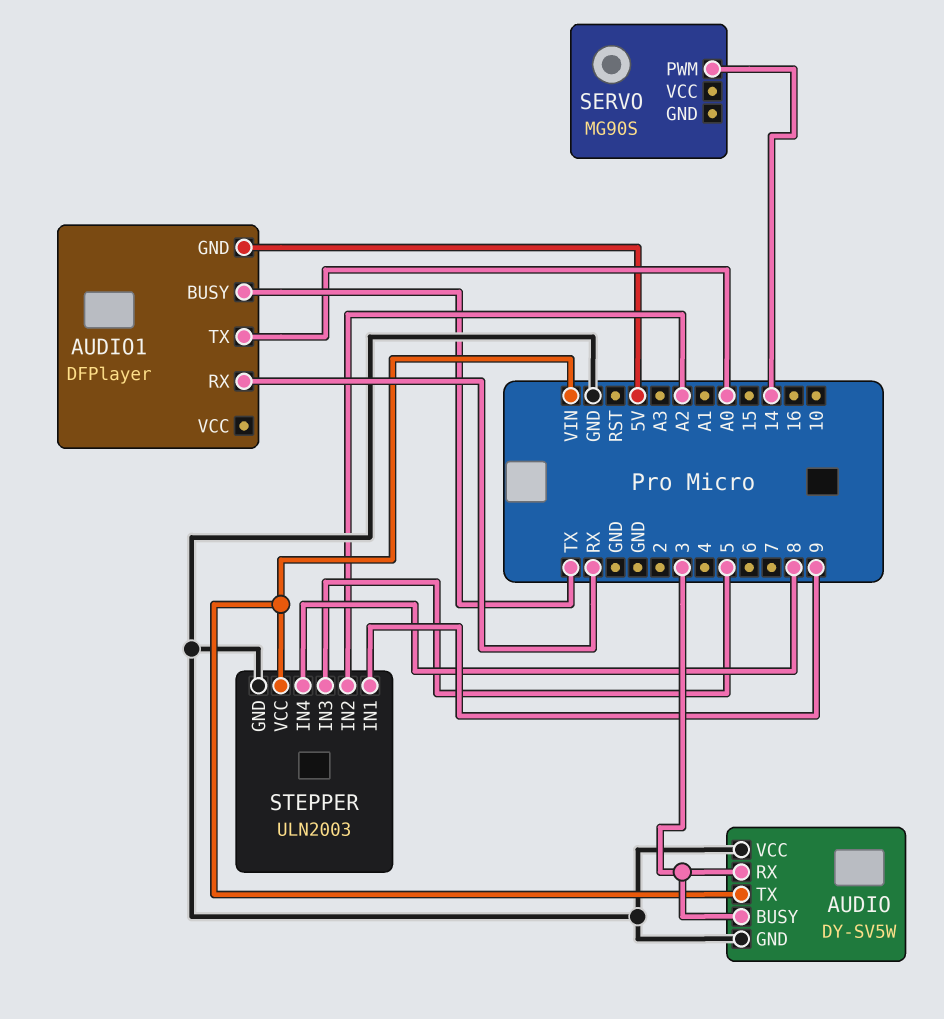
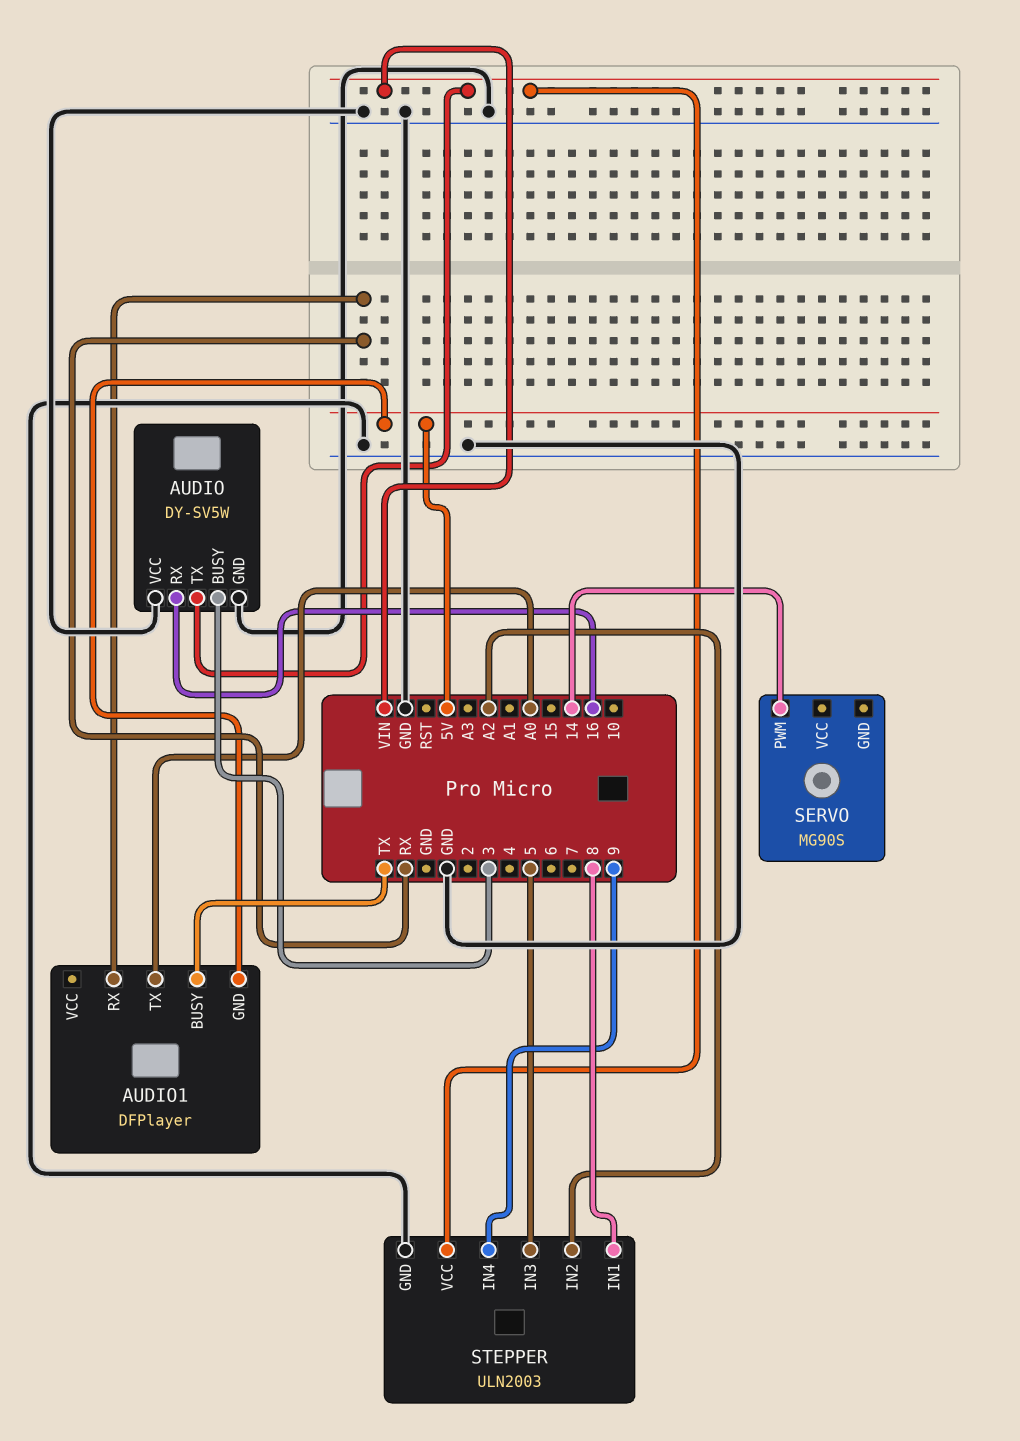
AUDIO pin RX: 3 -> 16
STEPPER pin IN1: 9 -> 8
STEPPER pin IN4: 8 -> 9

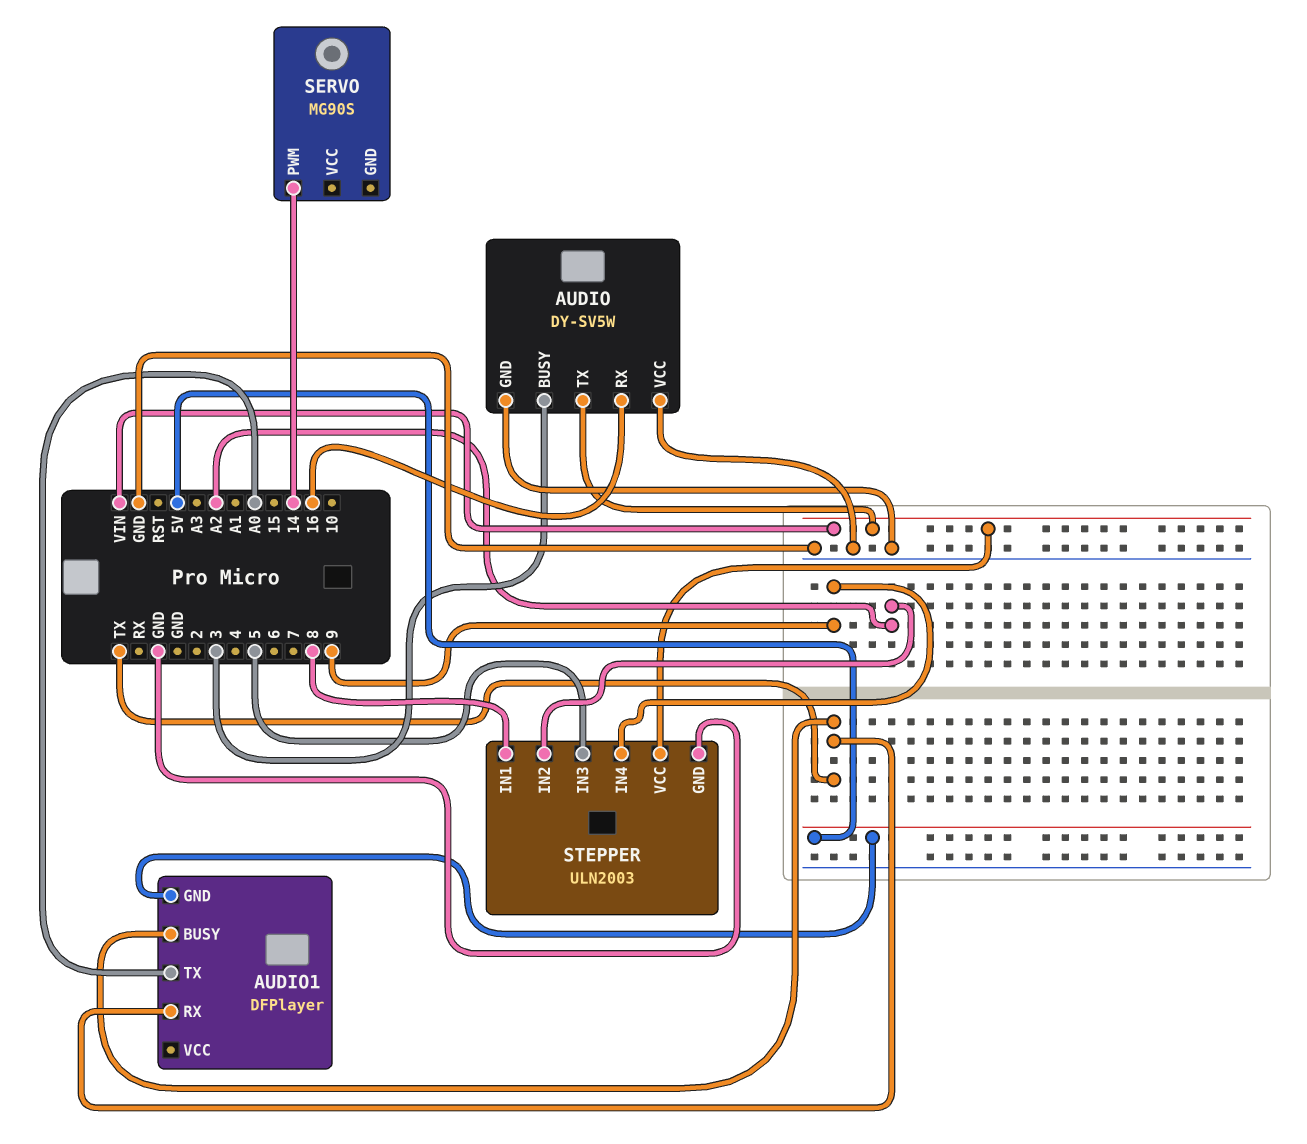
AUDIO1 pin RX: RX -> TX

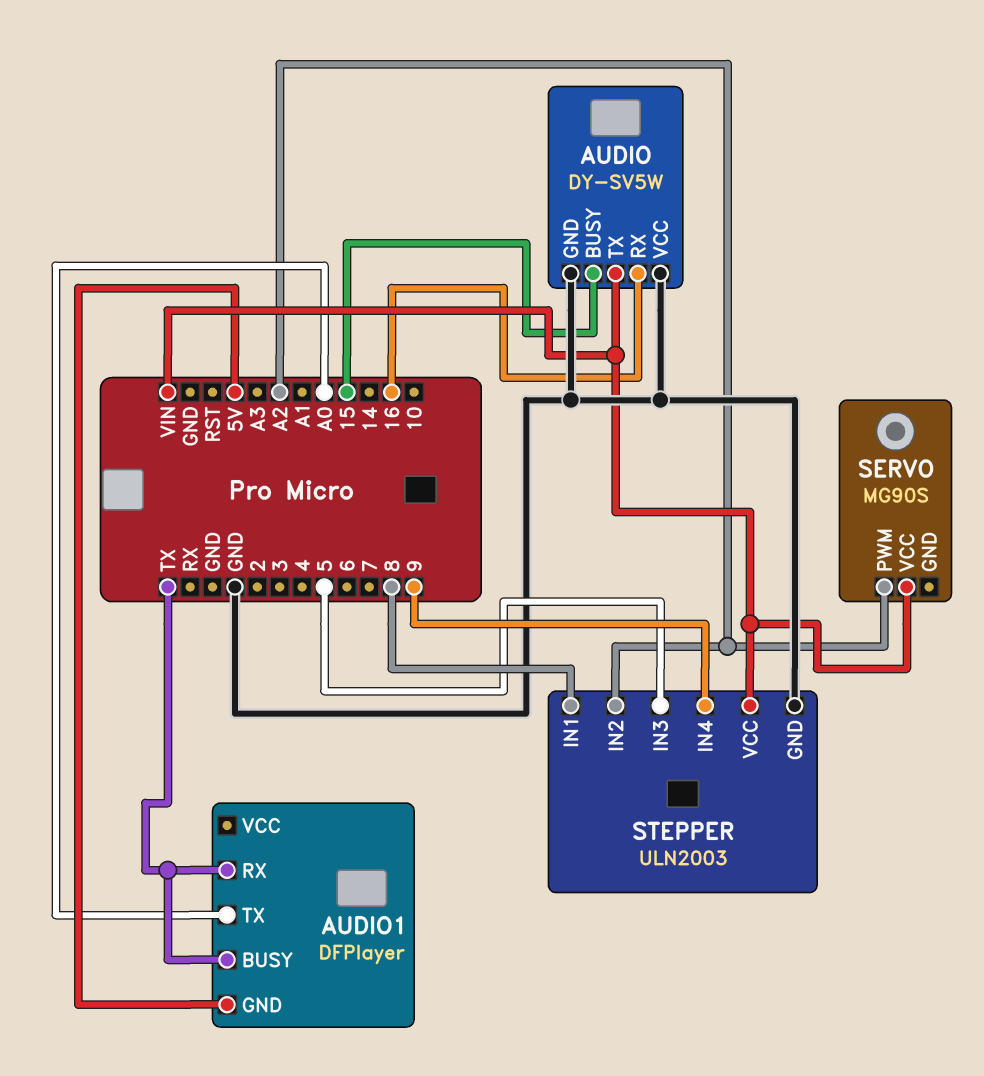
AUDIO pin BUSY: 3 -> 15
SERVO pin PWM: 14 -> A2
SERVO pin VCC: none -> VIN

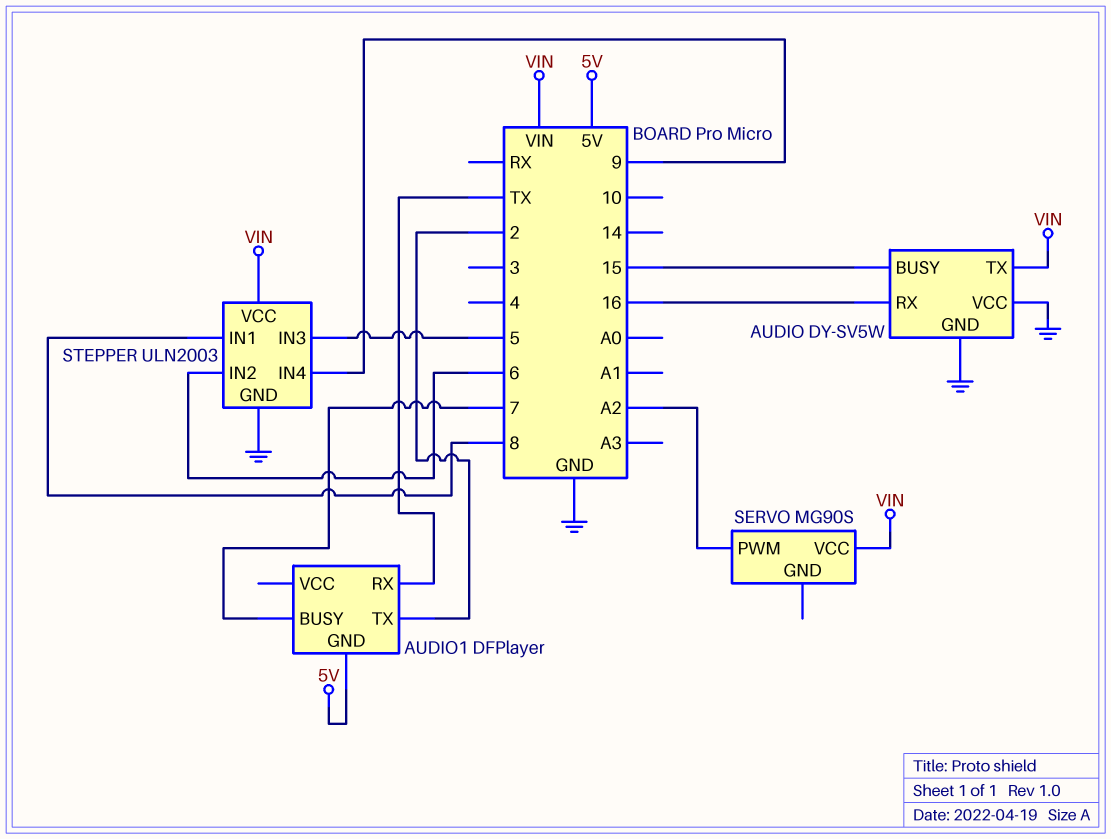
AUDIO1 pin BUSY: TX -> 7
AUDIO1 pin TX: A0 -> 2
STEPPER pin IN2: A2 -> 6

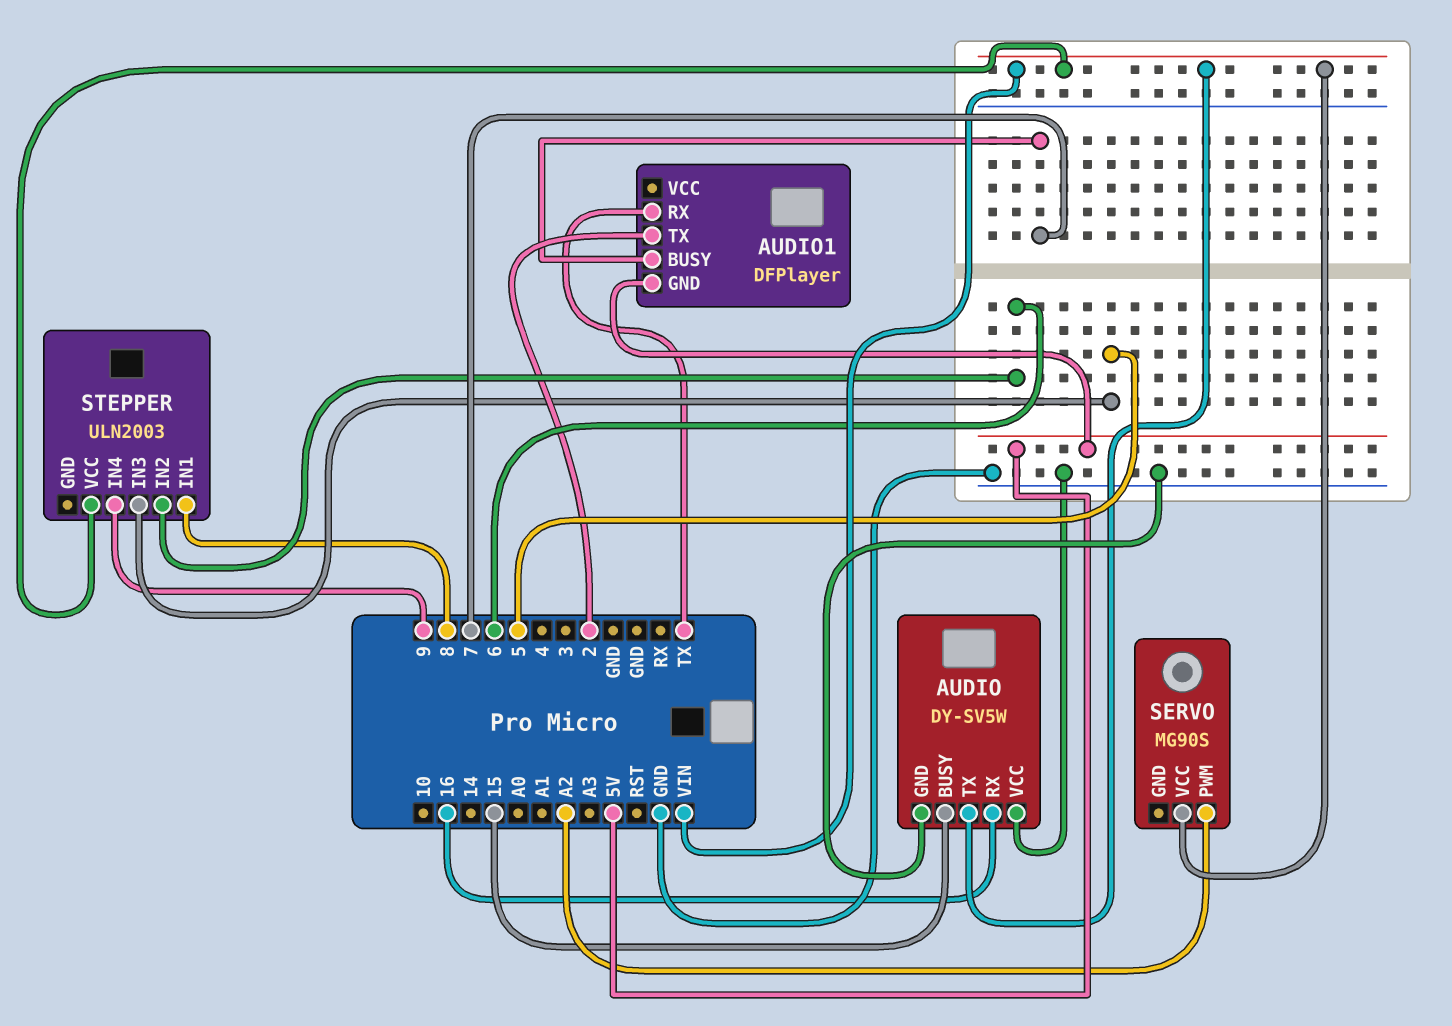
STEPPER pin GND: GND -> none

